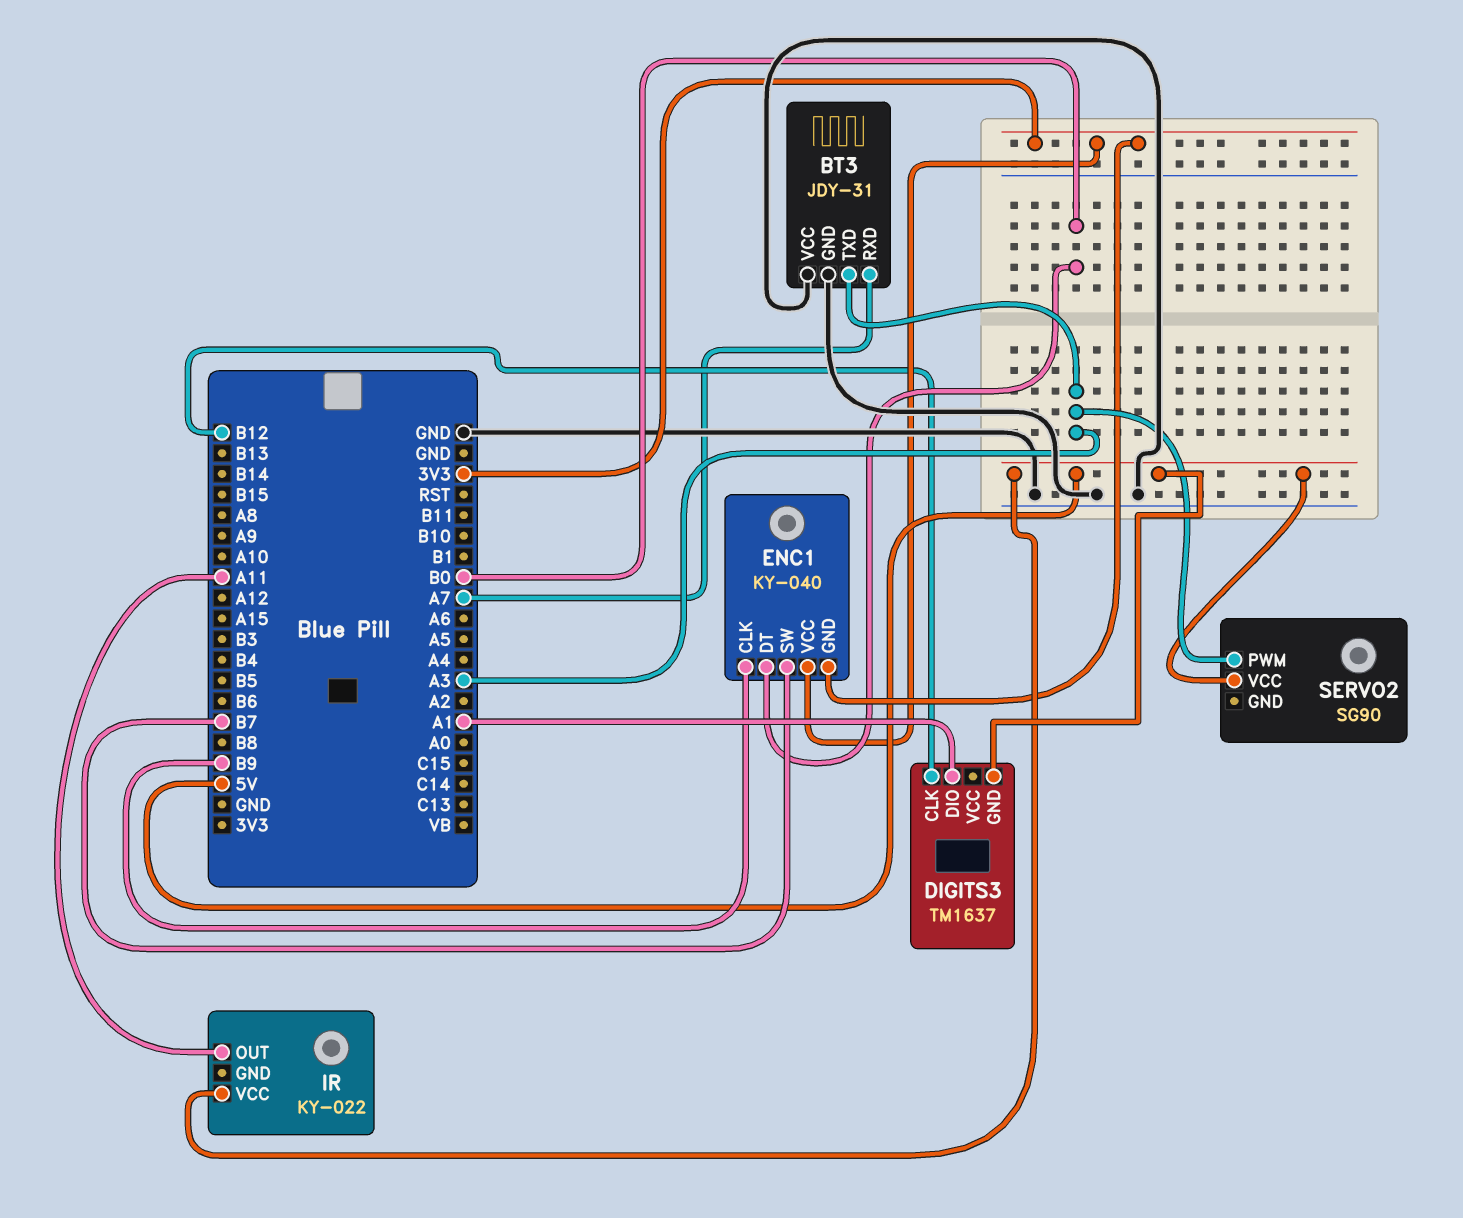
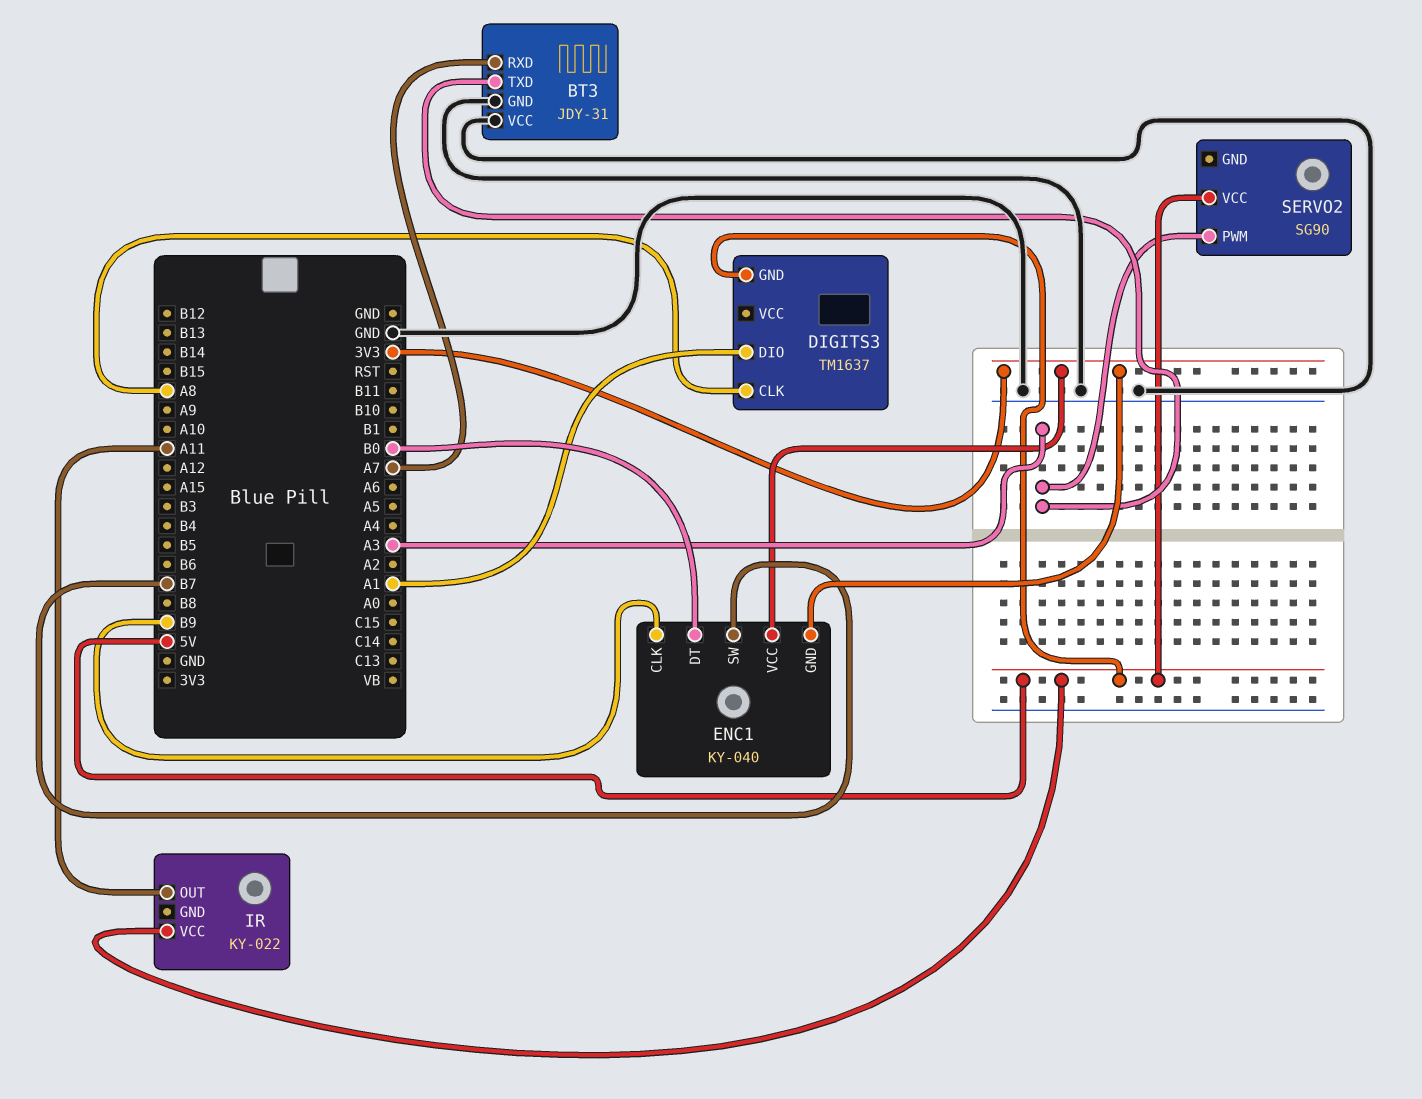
DIGITS3 pin CLK: B12 -> A8

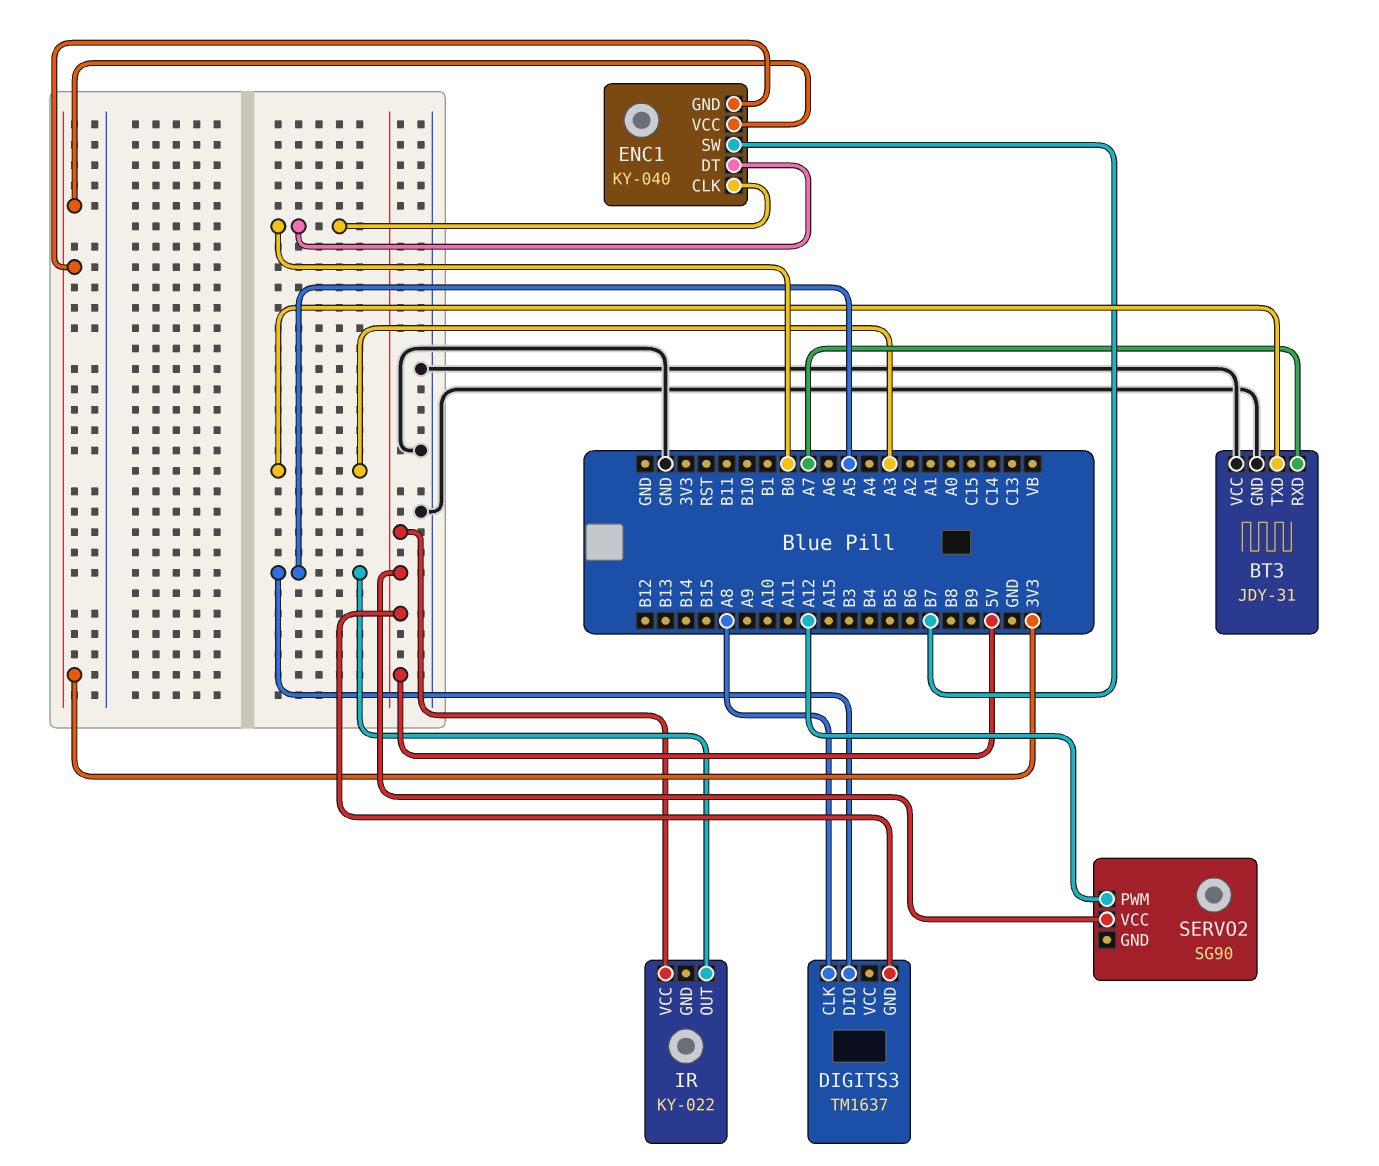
DIGITS3 pin DIO: A1 -> A5
ENC1 pin CLK: B9 -> B0
IR pin OUT: A11 -> A5
SERVO2 pin PWM: A3 -> A12

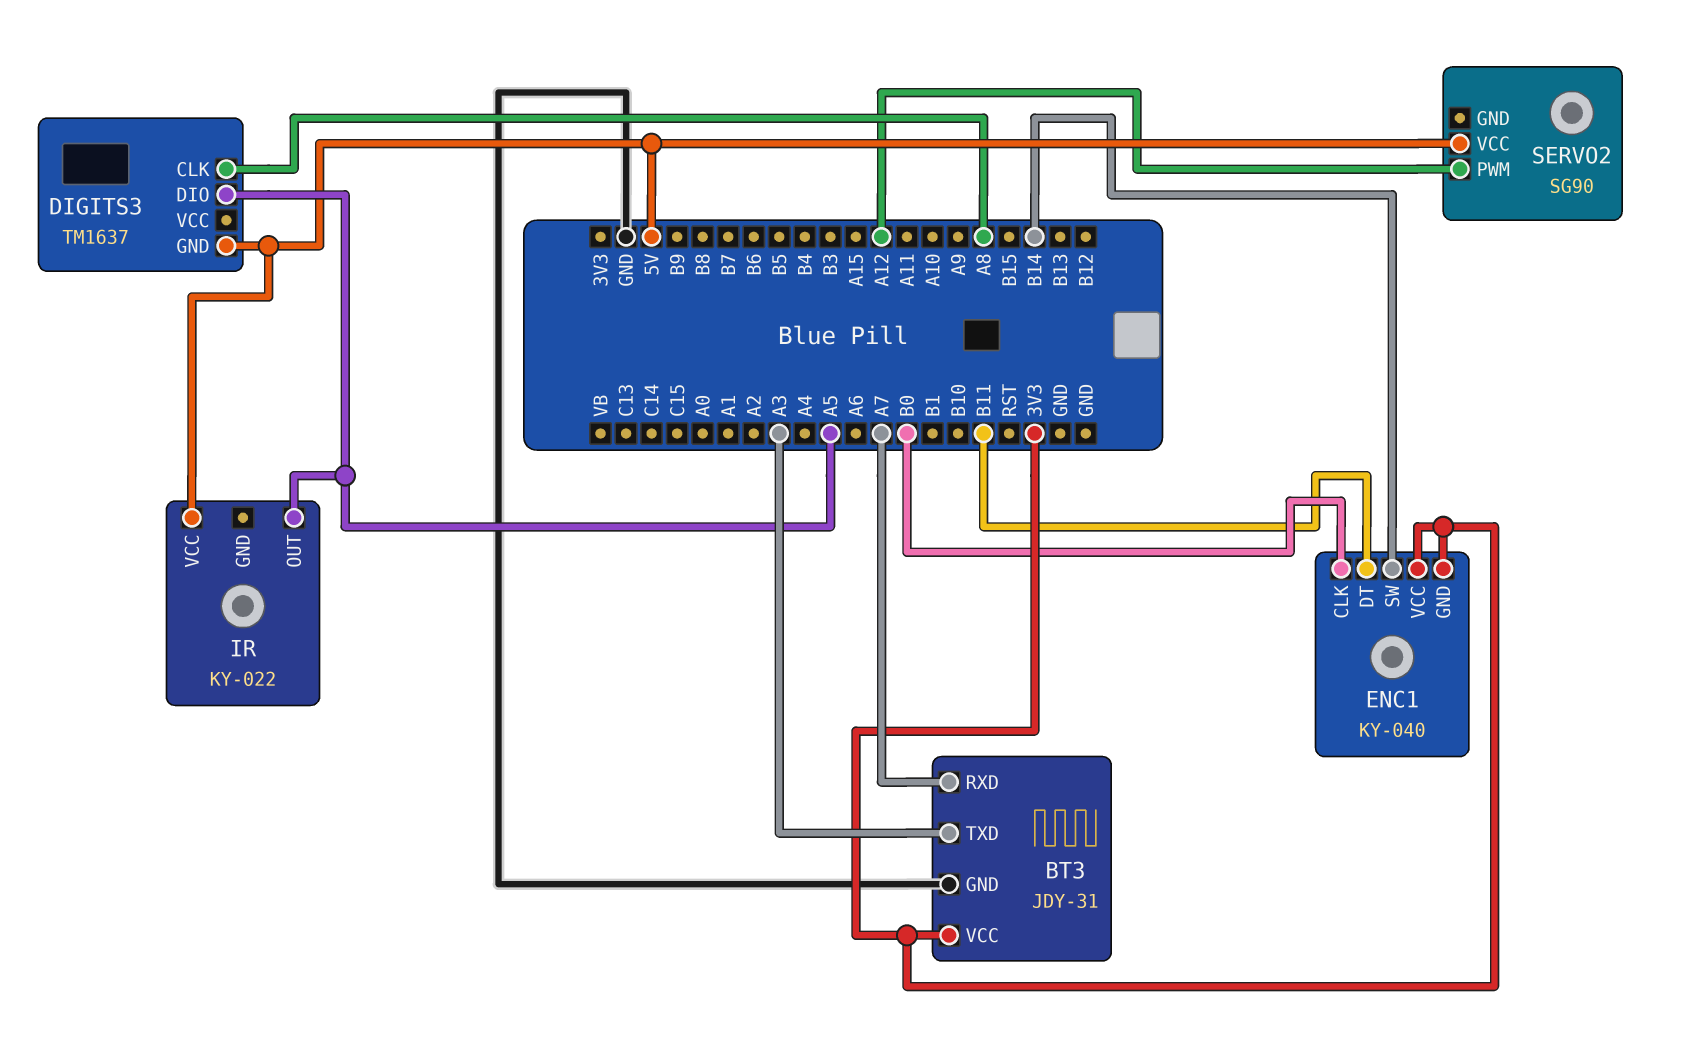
BT3 pin VCC: GND -> 3V3
ENC1 pin DT: B0 -> B11
ENC1 pin SW: B7 -> B14

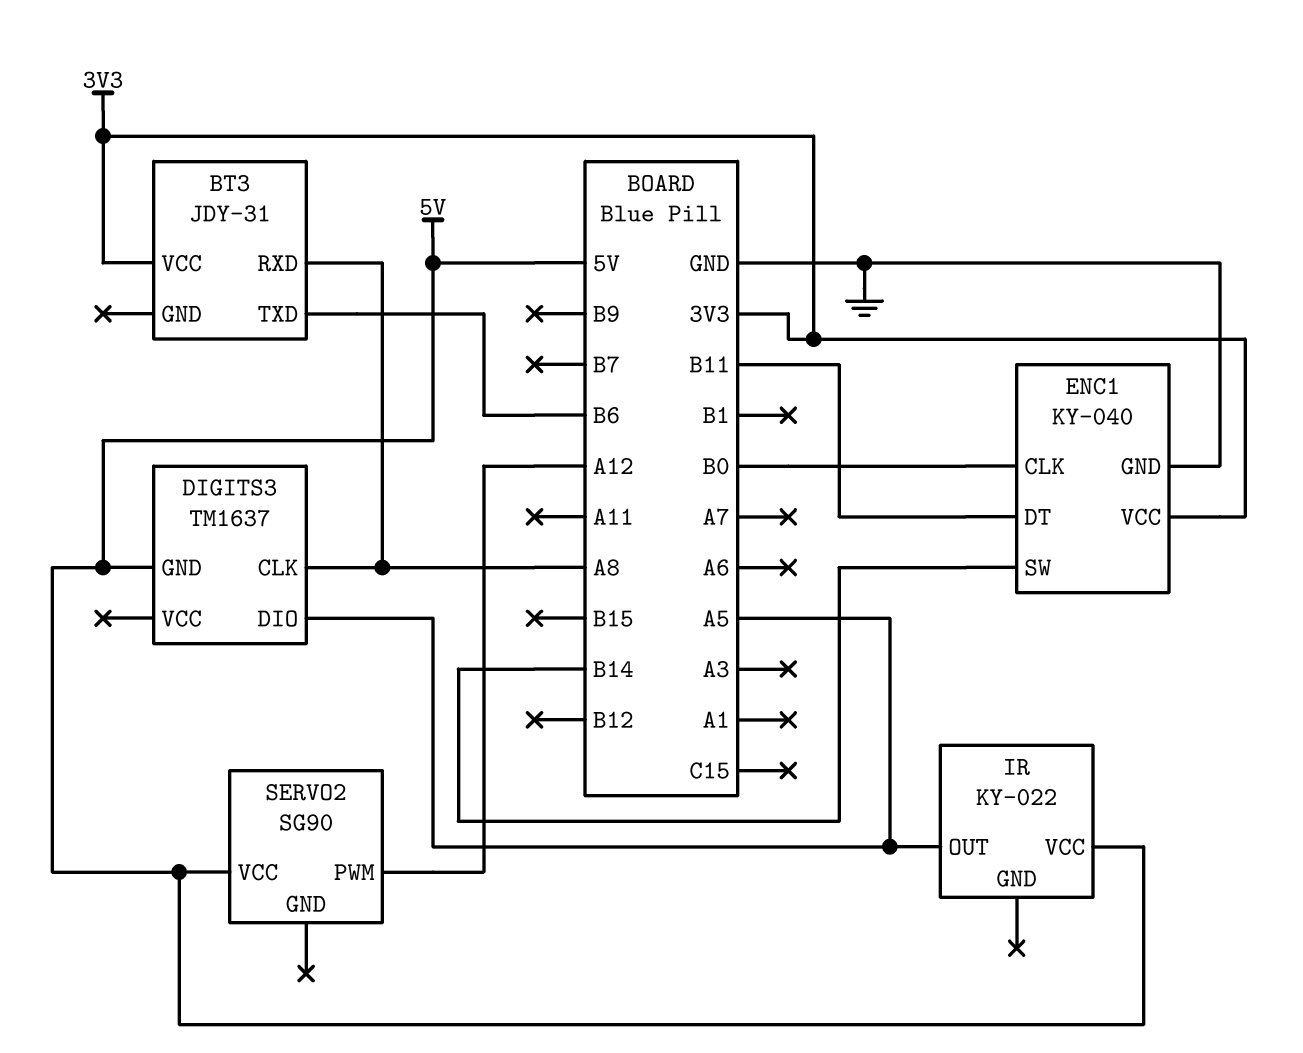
BT3 pin GND: GND -> none
BT3 pin RXD: A7 -> A8
BT3 pin TXD: A3 -> B6
ENC1 pin GND: 3V3 -> GND

